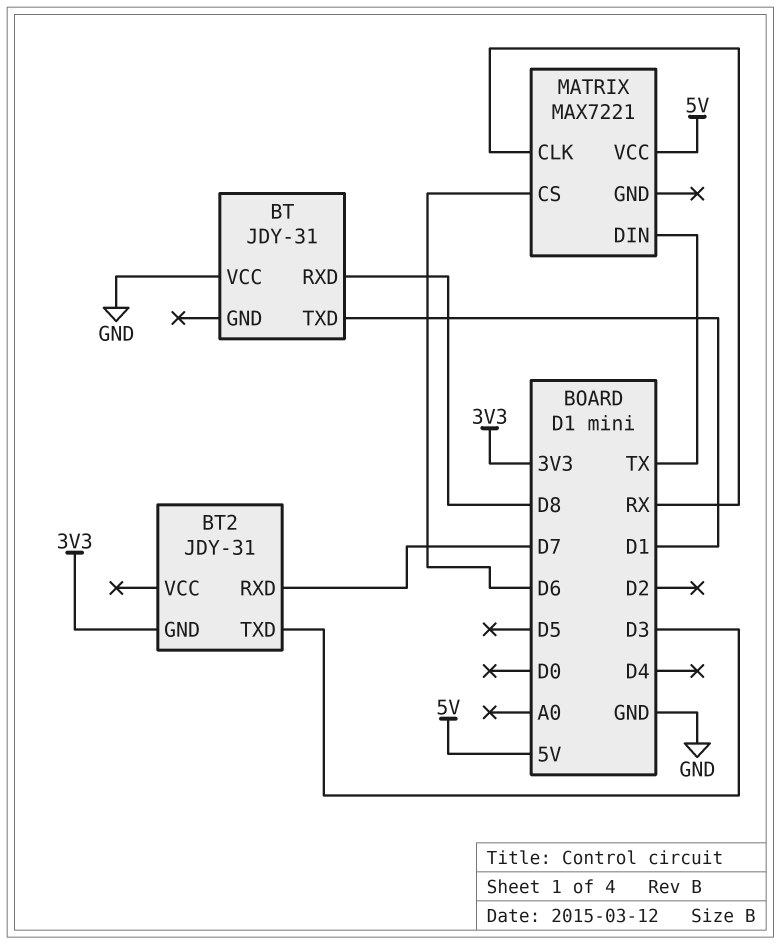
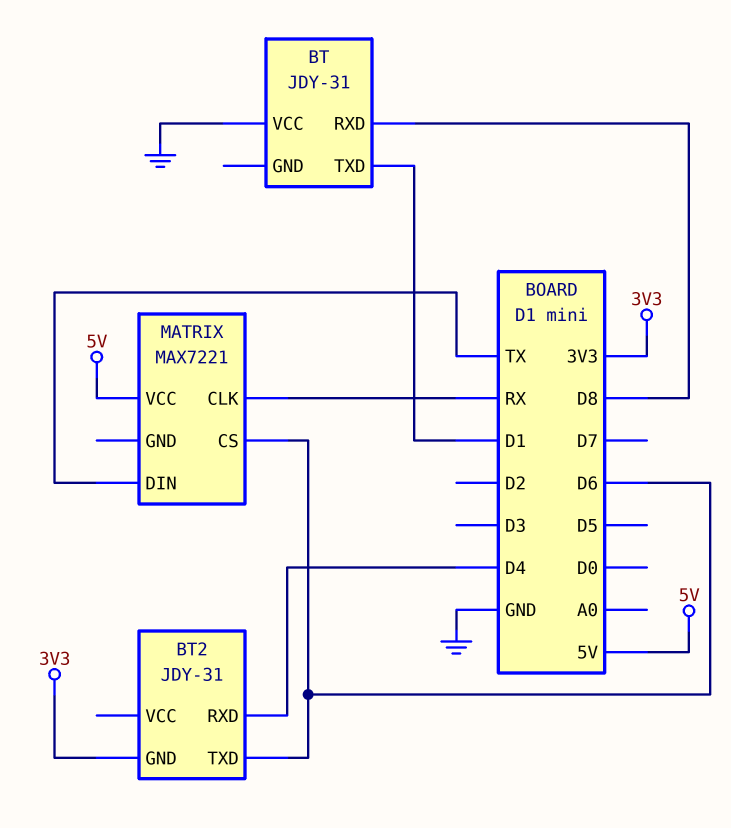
BT2 pin RXD: D7 -> D4
BT2 pin TXD: D3 -> D6

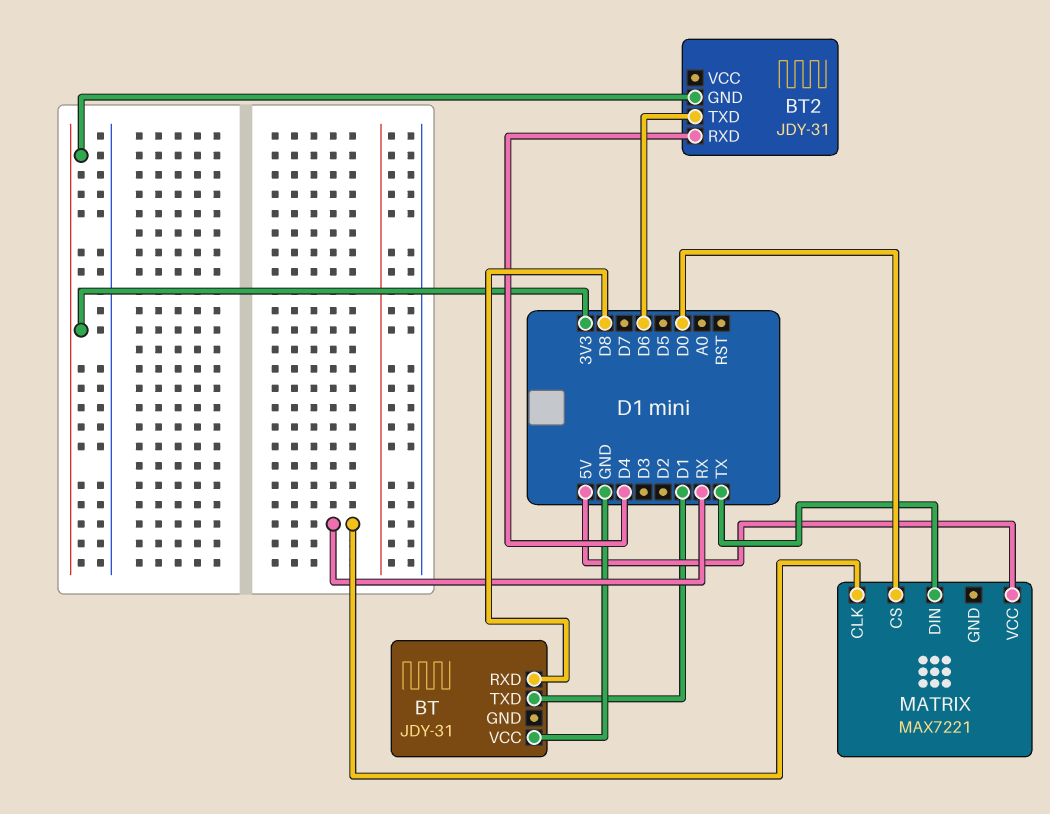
MATRIX pin CS: D6 -> D0

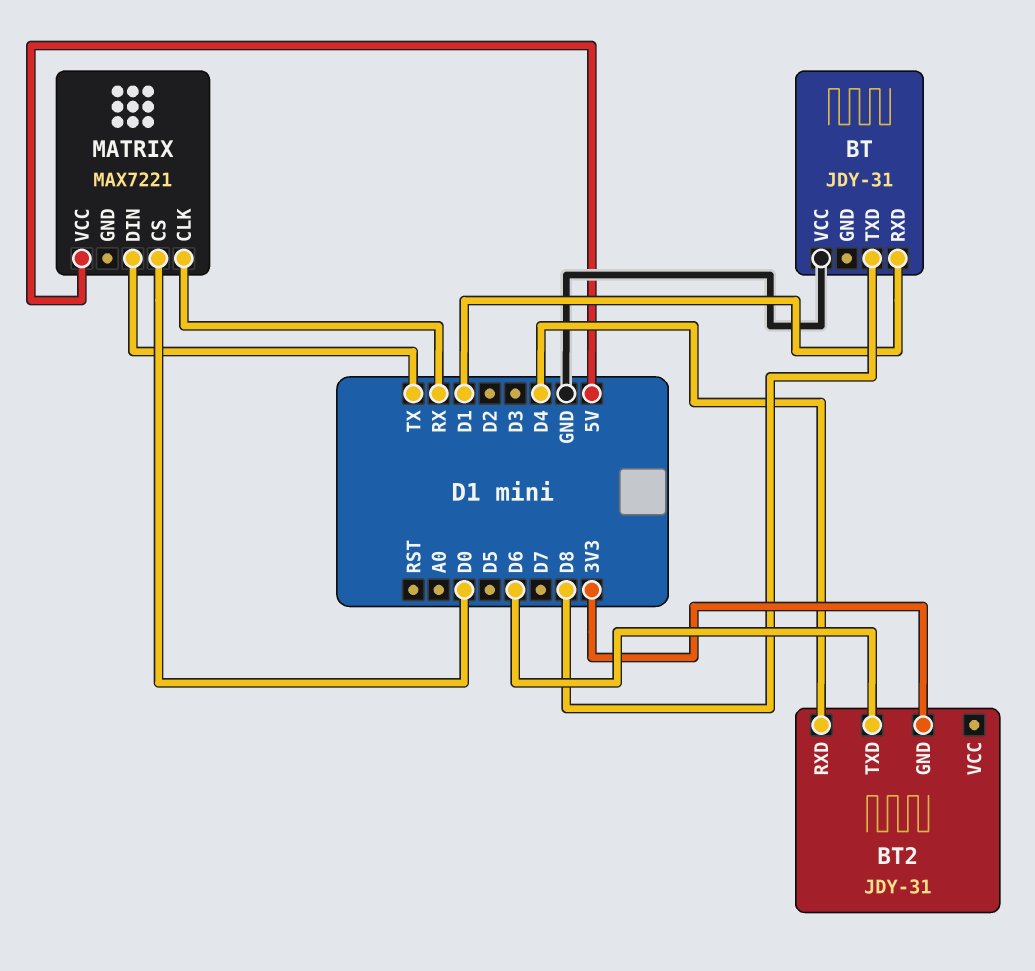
BT pin RXD: D8 -> D1
BT pin TXD: D1 -> D8

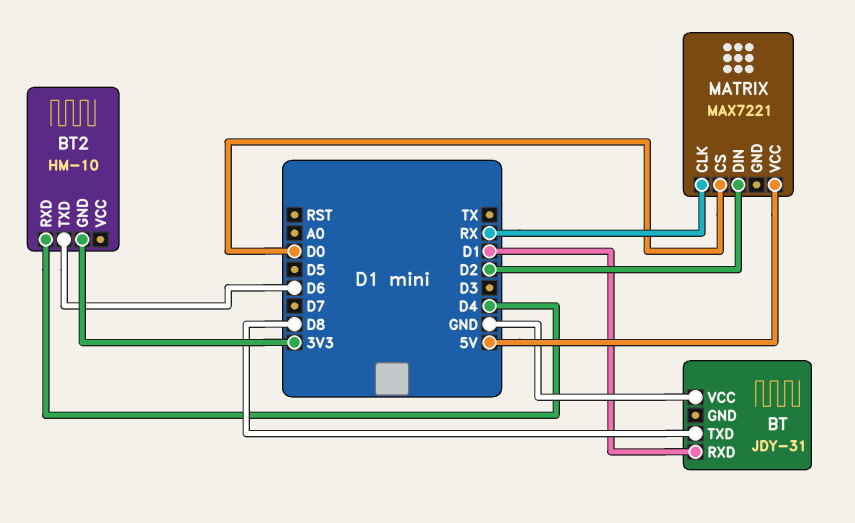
BT2: JDY-31 -> HM-10
MATRIX pin DIN: TX -> D2

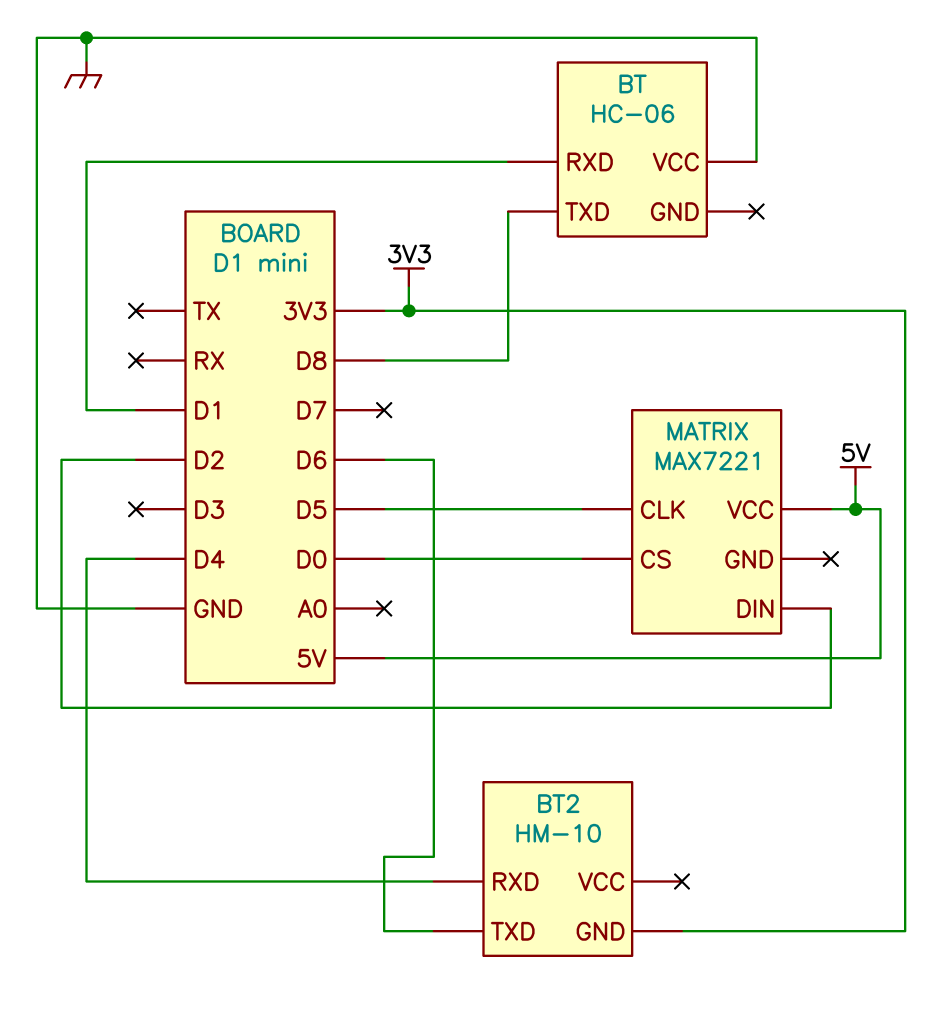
BT: JDY-31 -> HC-06
MATRIX pin CLK: RX -> D5

